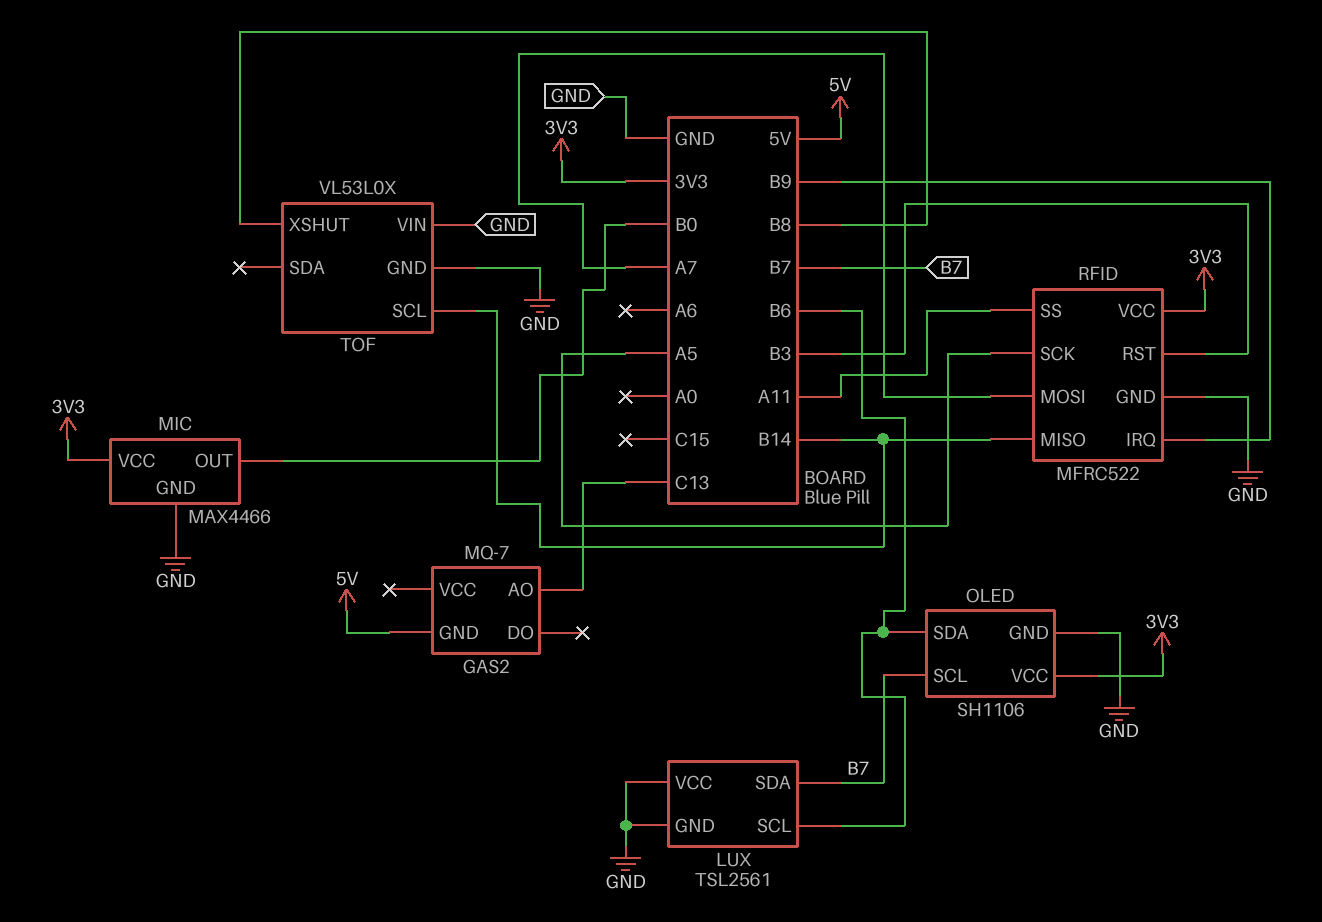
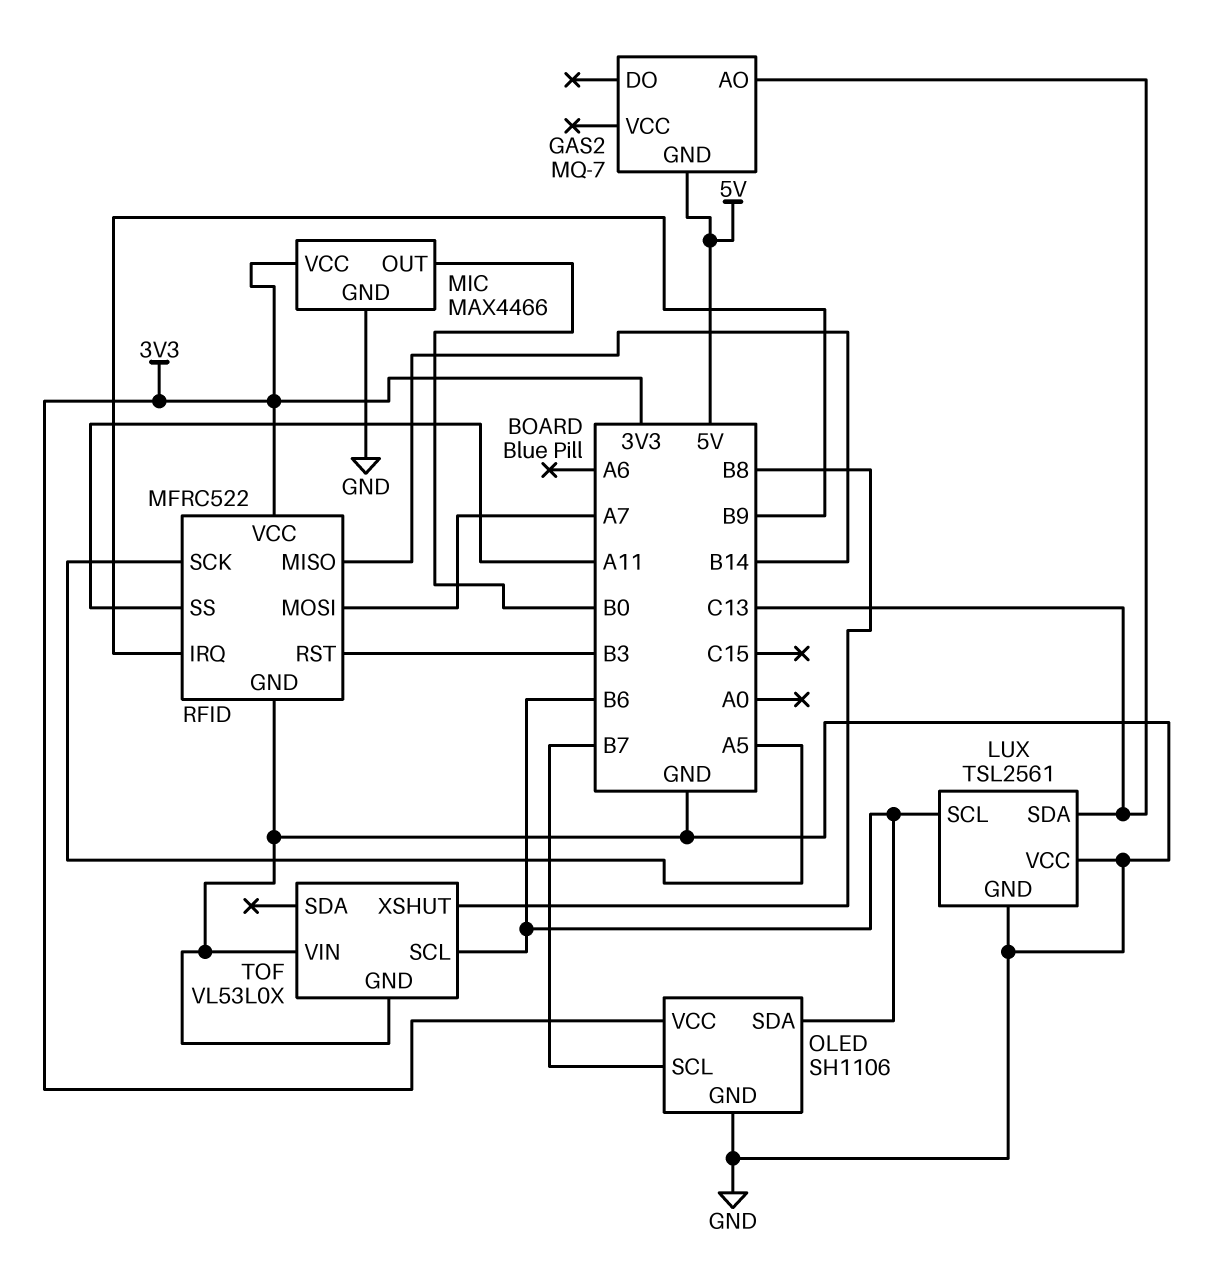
LUX pin SDA: B7 -> C13
TOF pin SCL: B14 -> B6

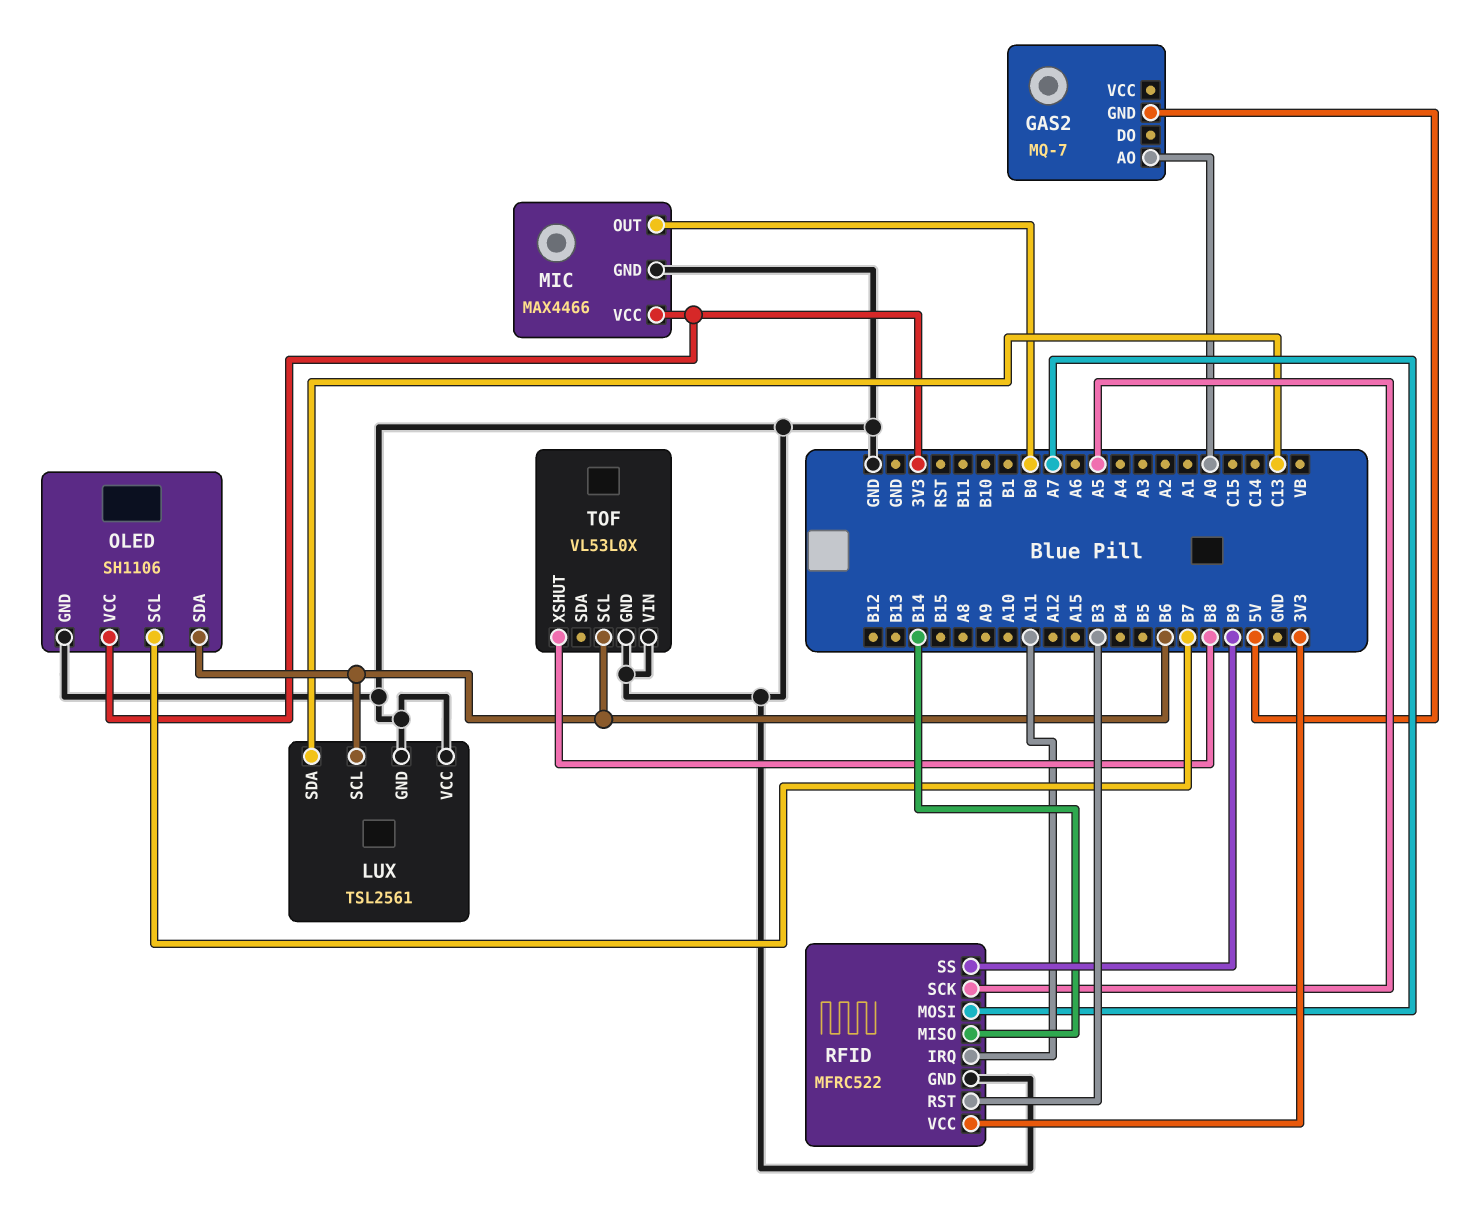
GAS2 pin AO: C13 -> A0
RFID pin IRQ: B9 -> A11
RFID pin SS: A11 -> B9

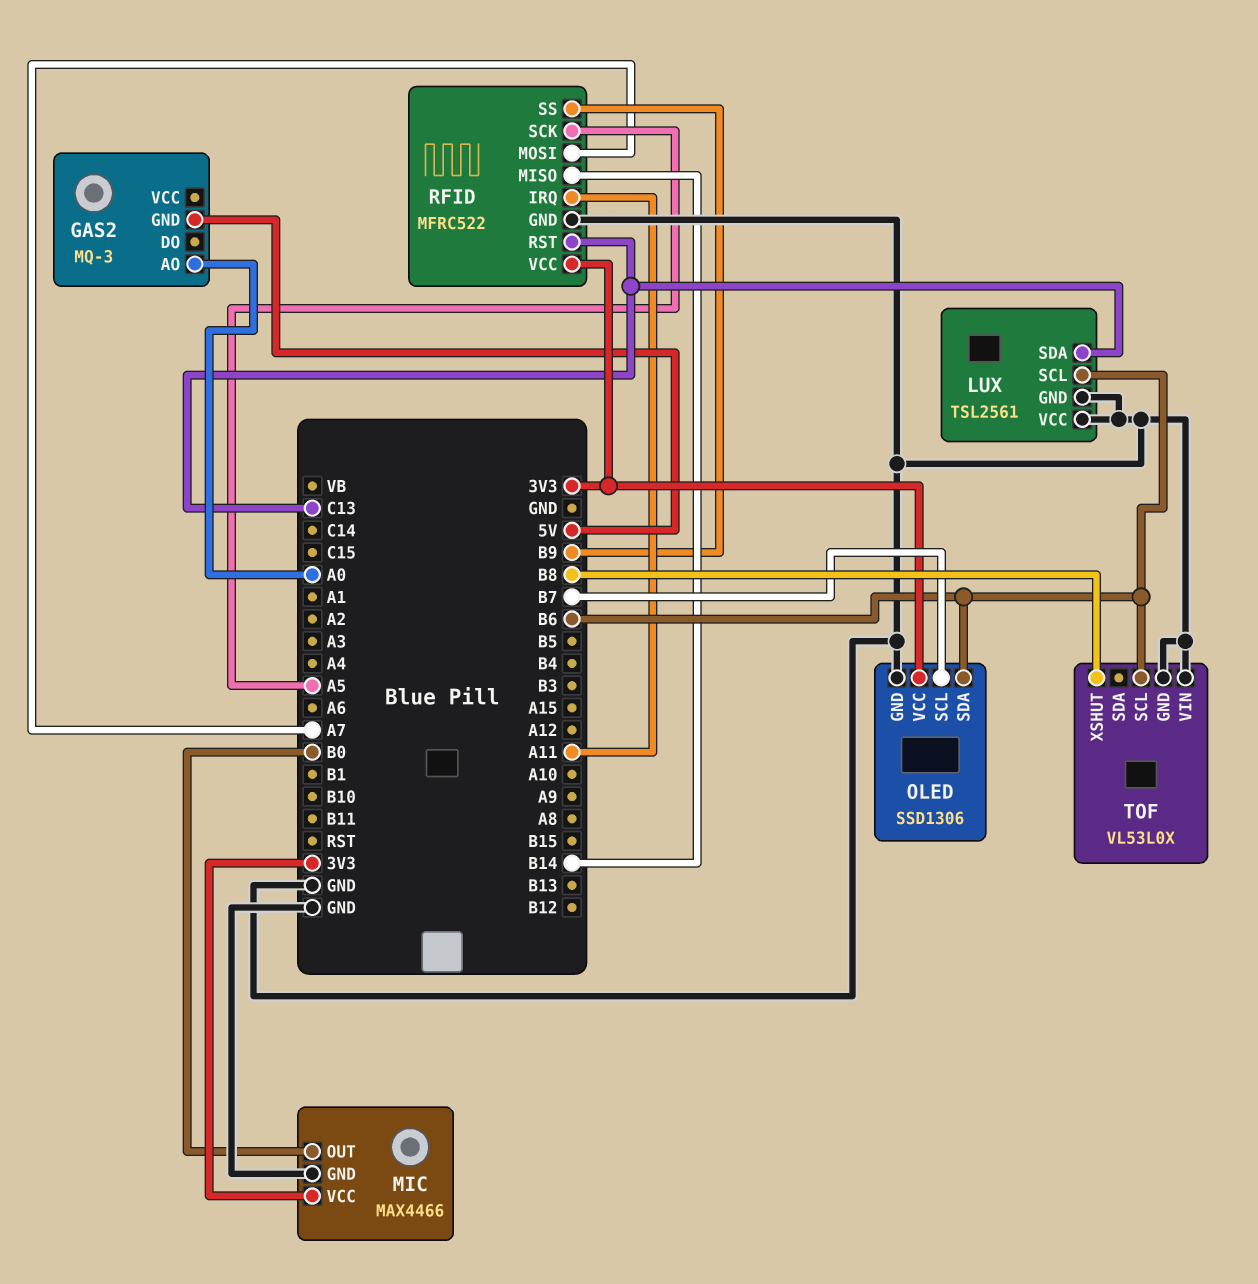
GAS2: MQ-7 -> MQ-3
OLED: SH1106 -> SSD1306
RFID pin RST: B3 -> C13

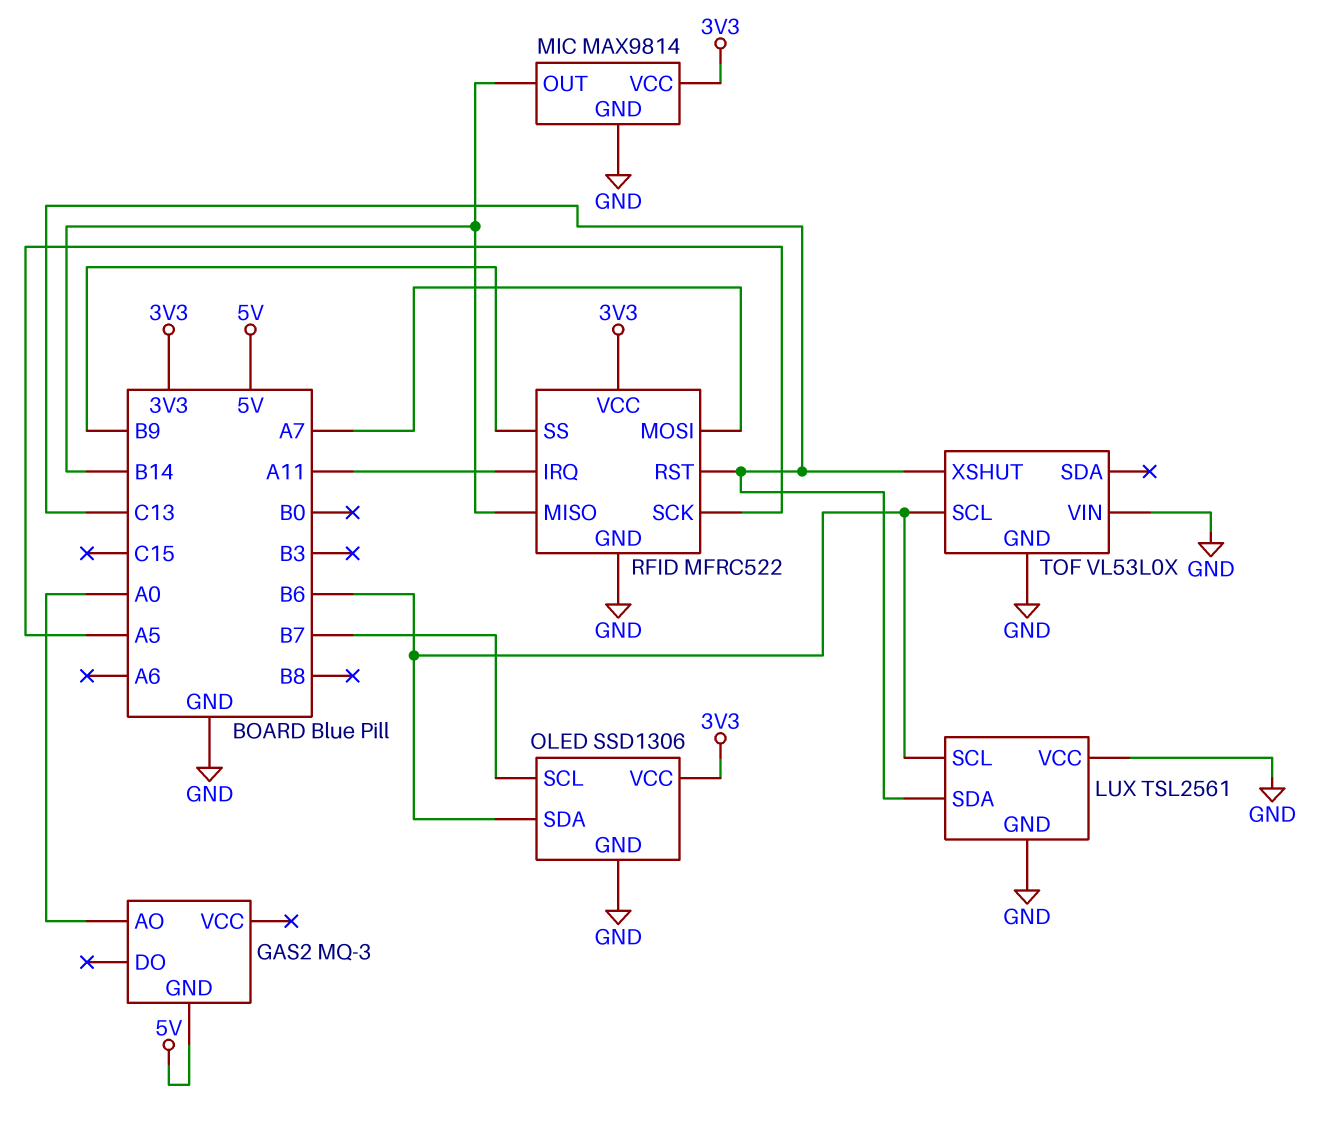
MIC: MAX4466 -> MAX9814
MIC pin OUT: B0 -> B14
TOF pin XSHUT: B8 -> C13

